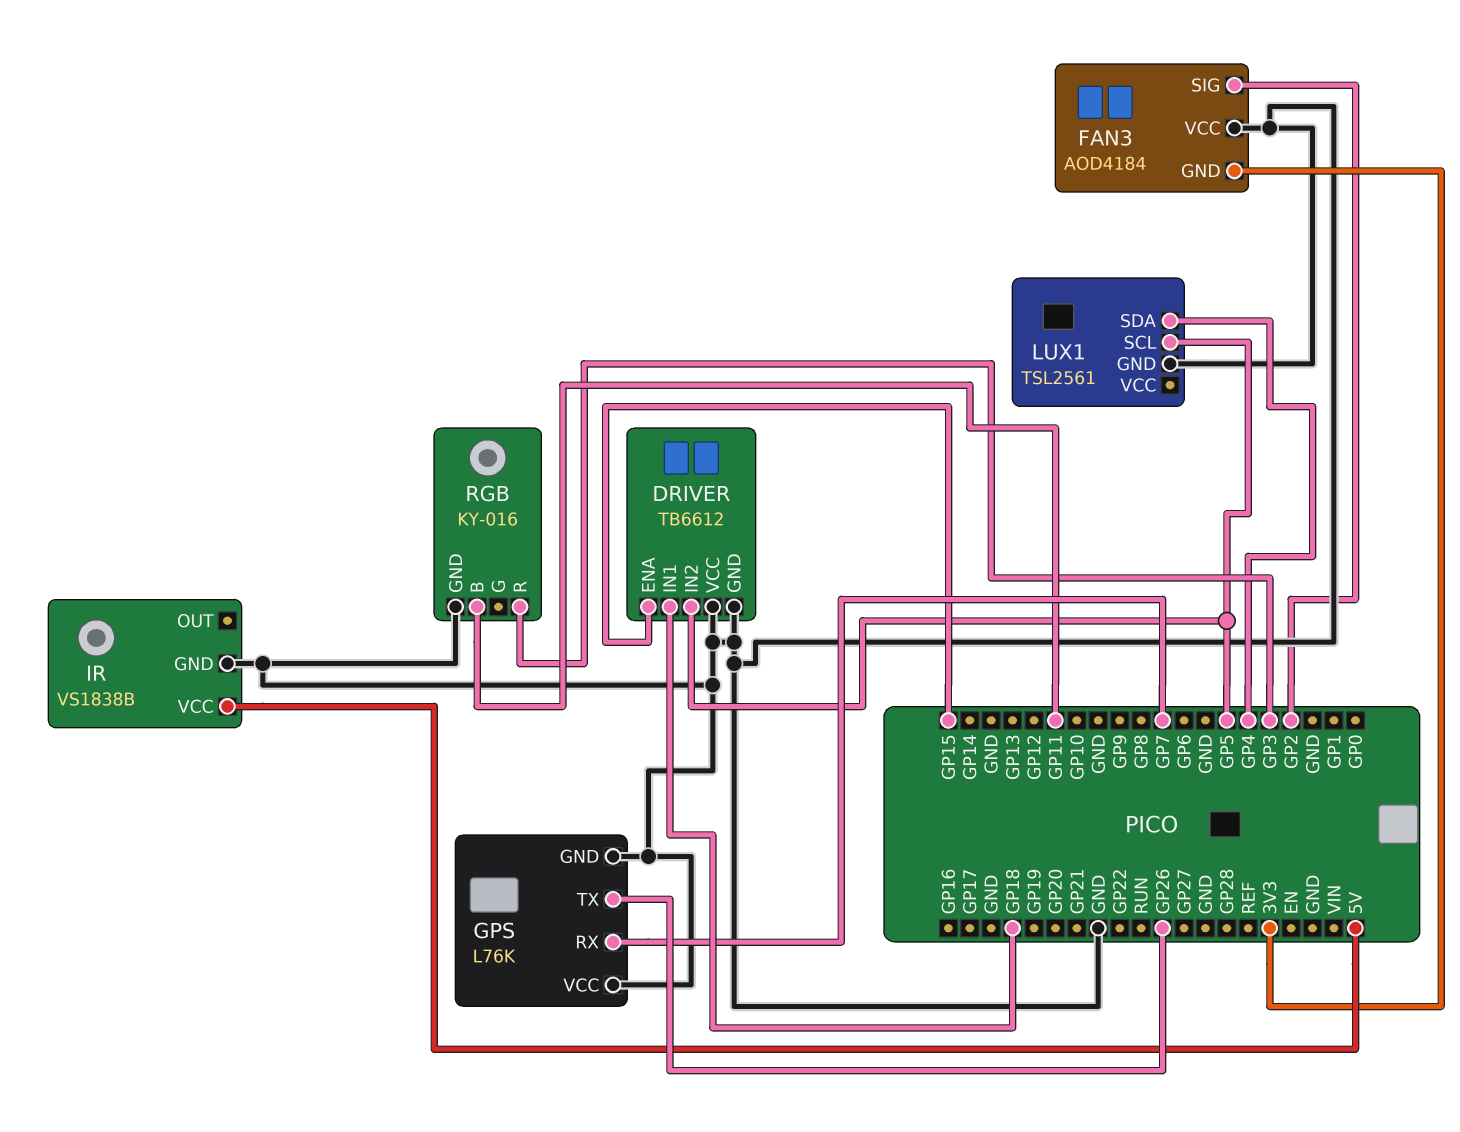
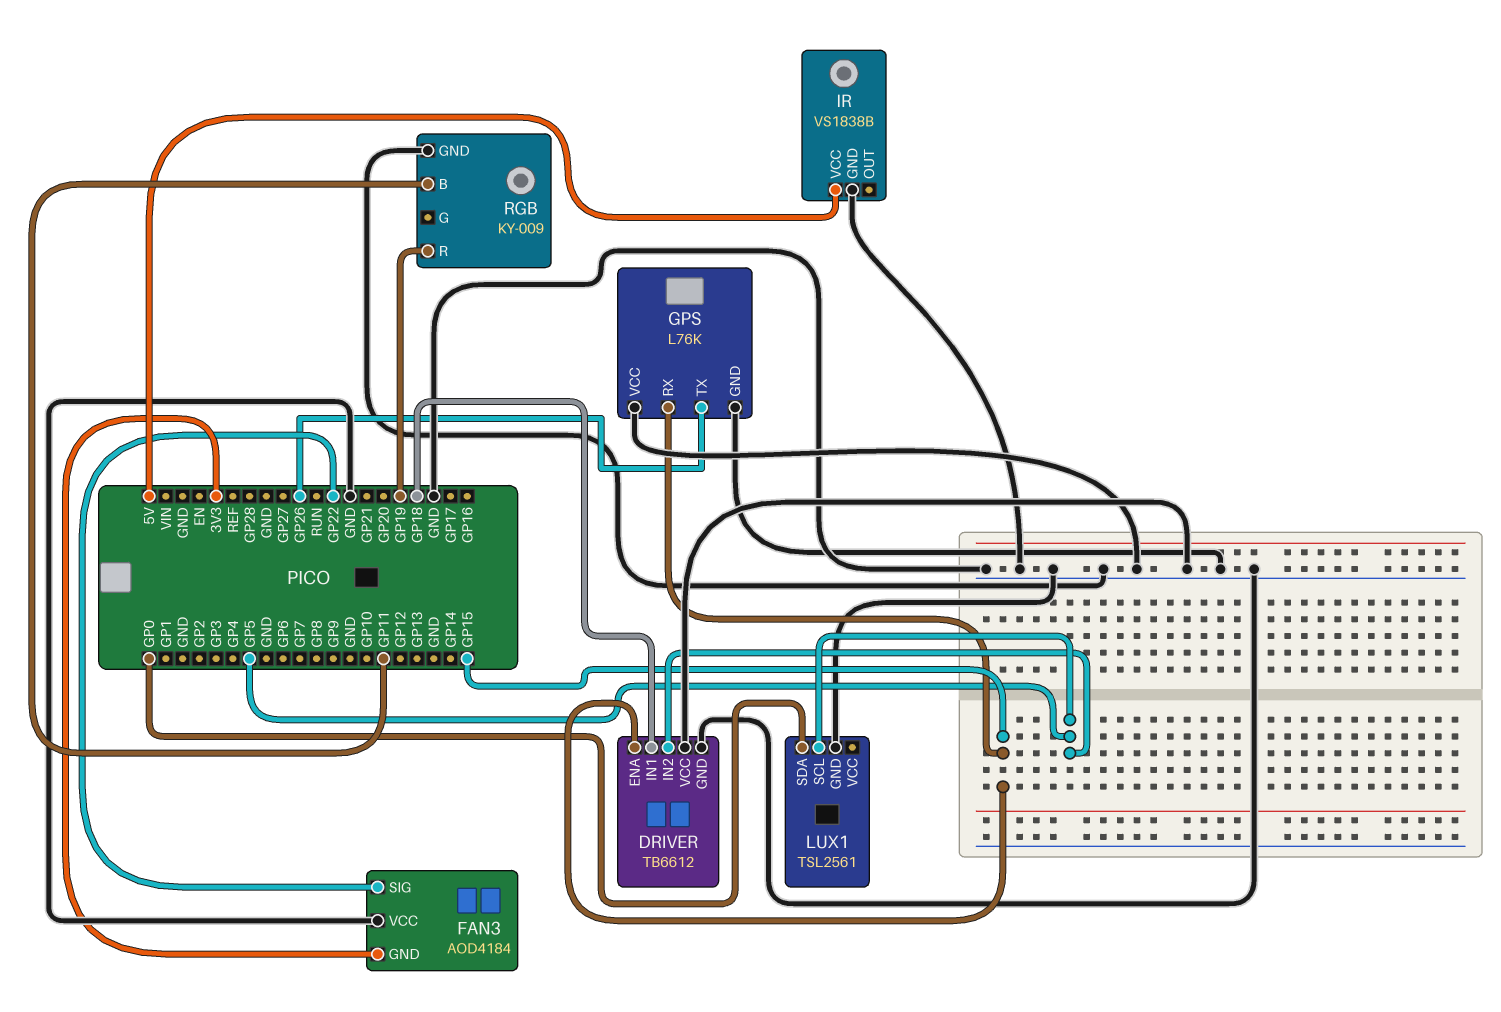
FAN3 pin SIG: GP2 -> GP22
GPS pin RX: GP7 -> GP15
LUX1 pin SDA: GP4 -> GP0
RGB: KY-016 -> KY-009
RGB pin R: GP3 -> GP19

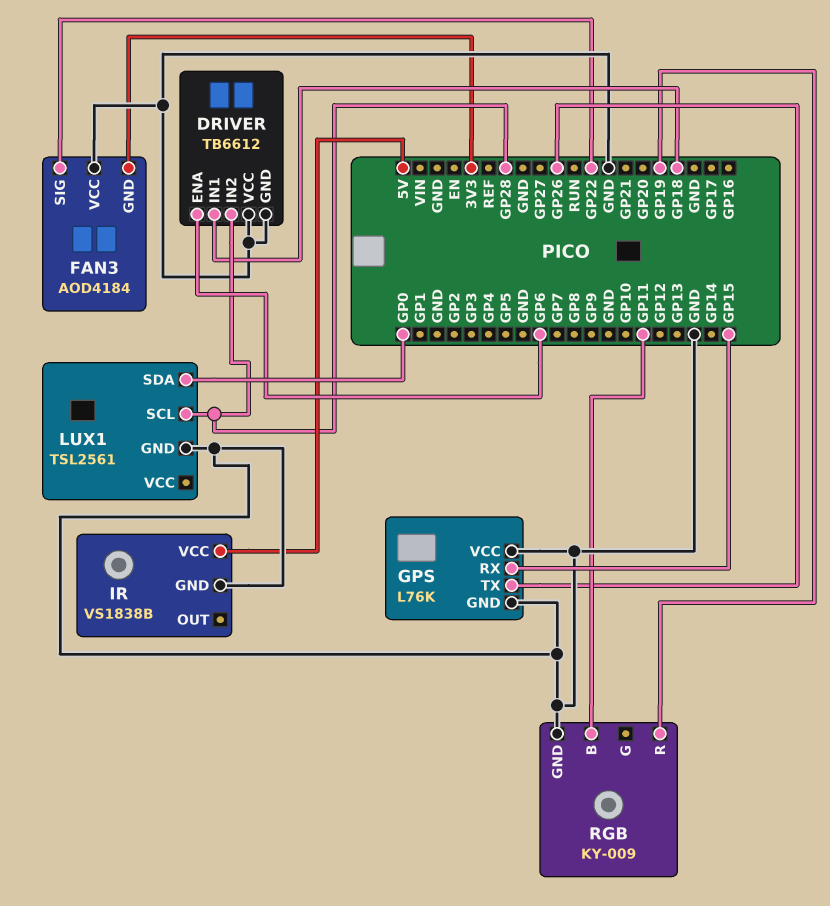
DRIVER pin ENA: GP15 -> GP6
DRIVER pin IN2: GP5 -> GP28
LUX1 pin SCL: GP5 -> GP28

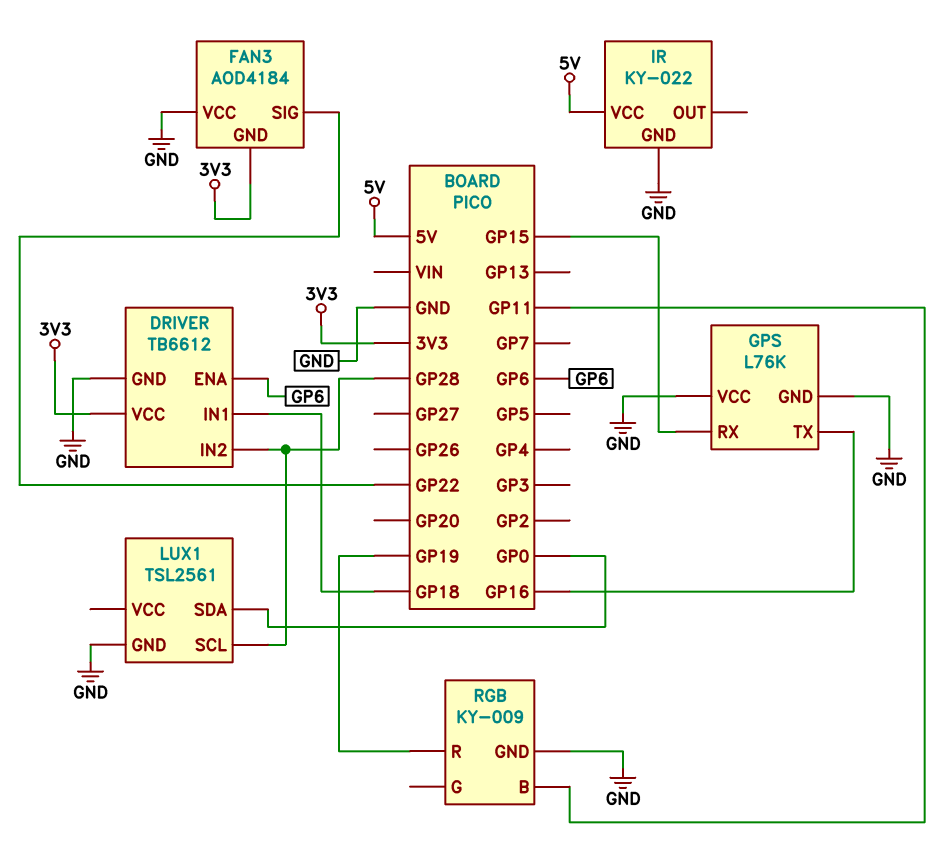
DRIVER pin VCC: GND -> 3V3
GPS pin TX: GP26 -> GP16
IR: VS1838B -> KY-022

